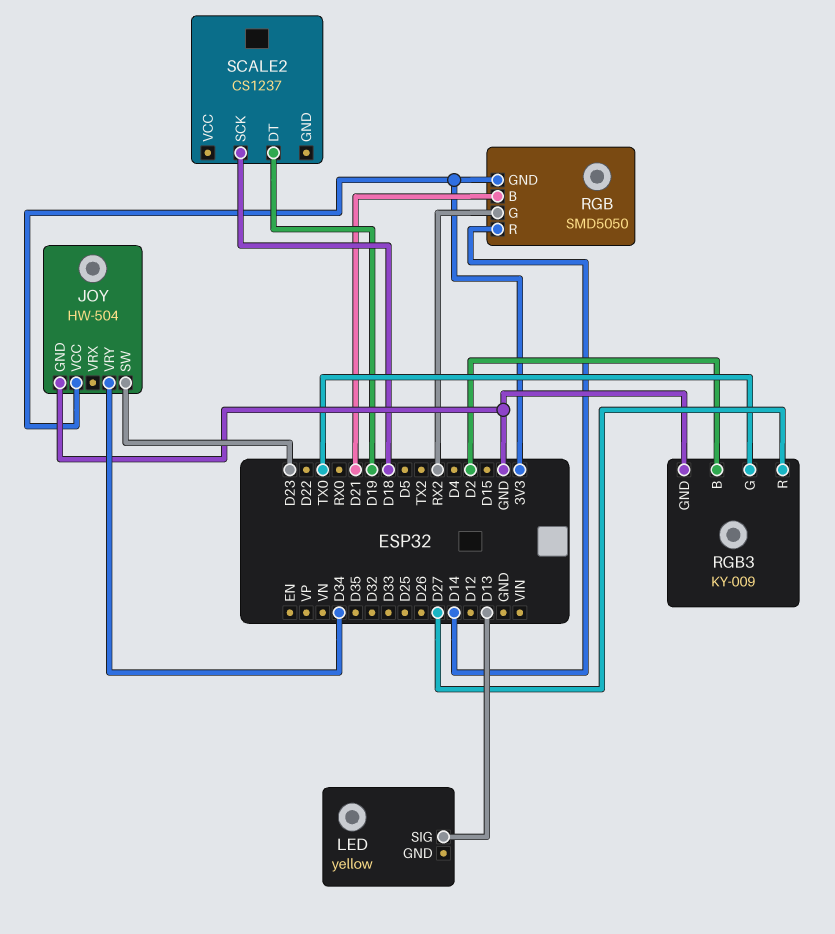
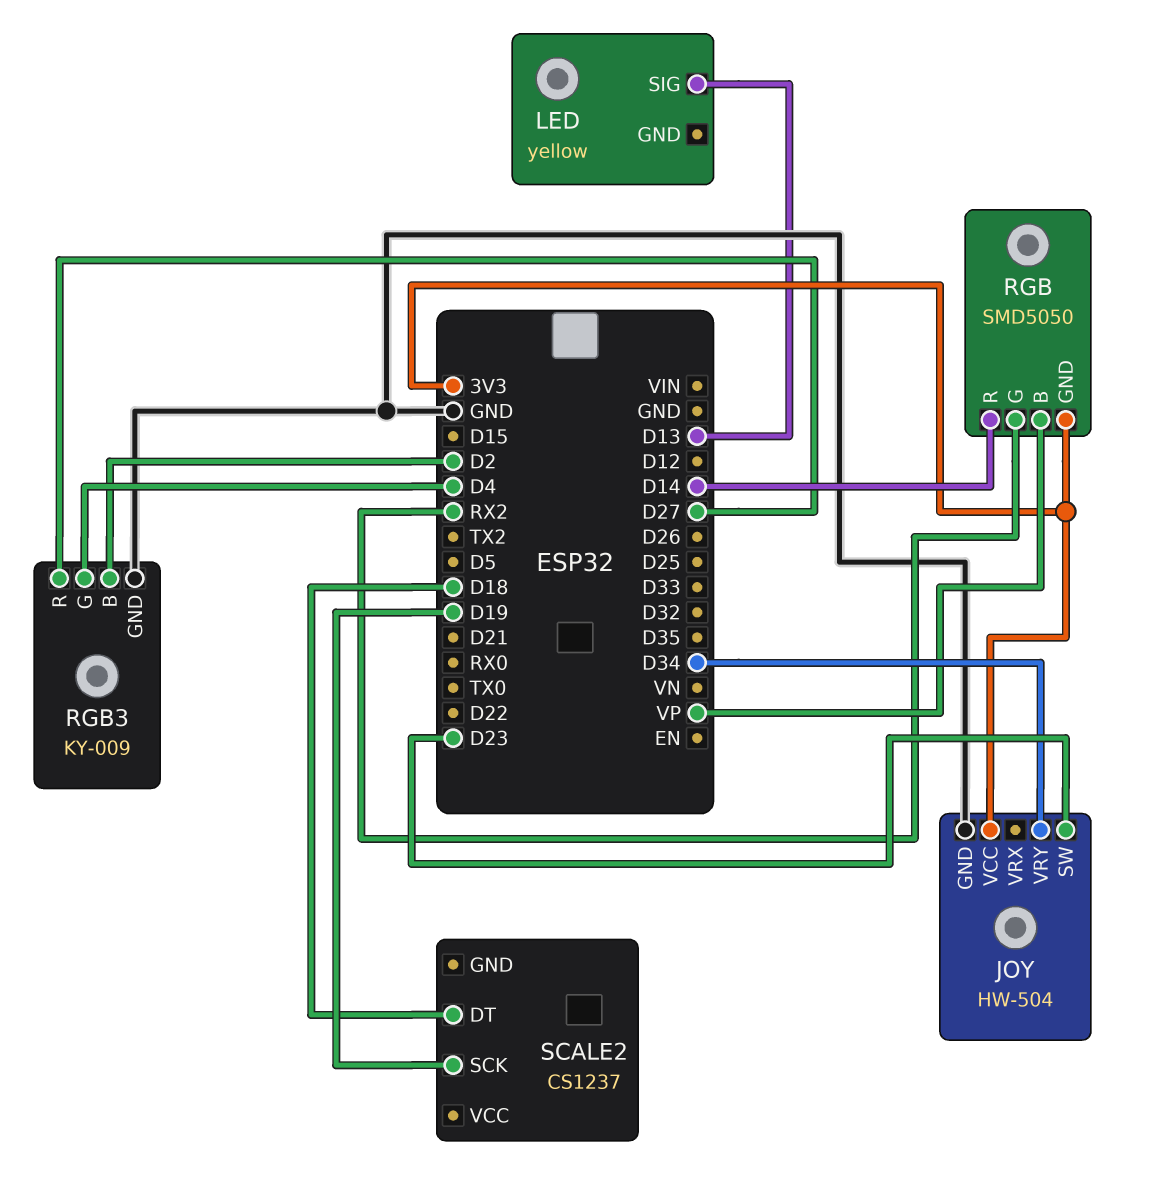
RGB pin B: D21 -> VP
RGB3 pin G: TX0 -> D4
SCALE2 pin DT: D19 -> D18
SCALE2 pin SCK: D18 -> D19

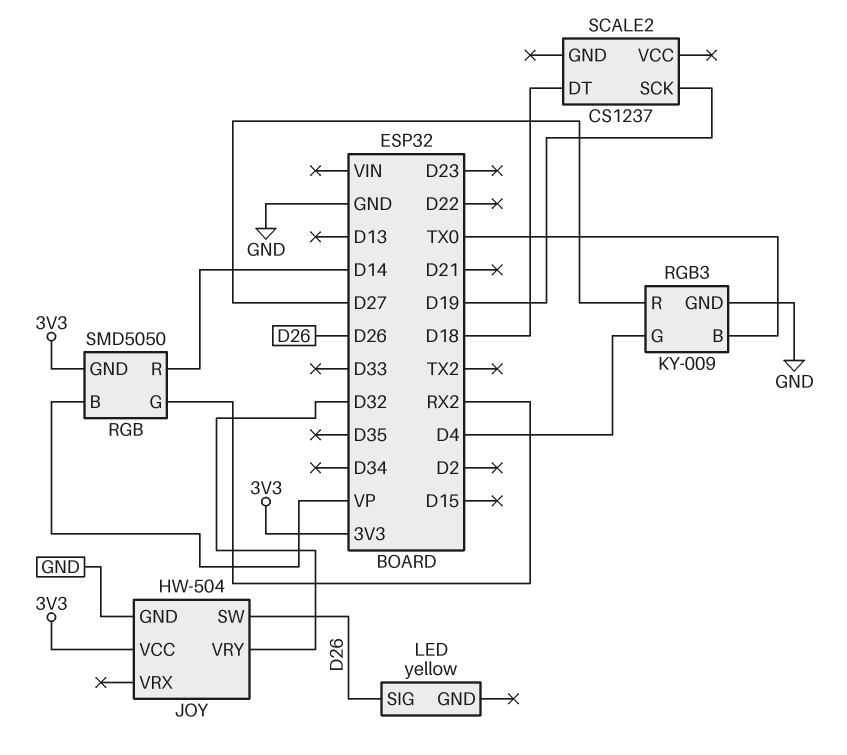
JOY pin SW: D23 -> D26
JOY pin VRY: D34 -> D32
LED pin SIG: D13 -> D26
RGB3 pin B: D2 -> TX0

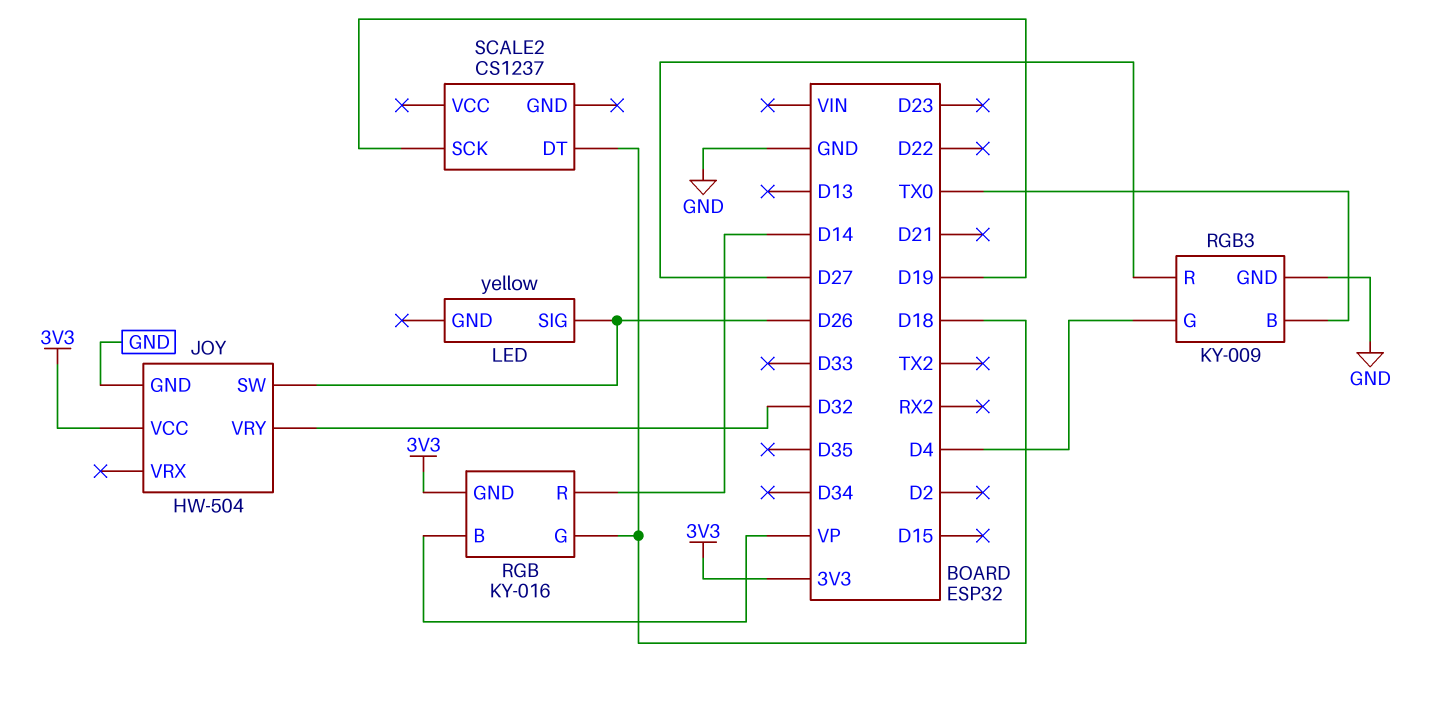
RGB: SMD5050 -> KY-016
RGB pin G: RX2 -> D18

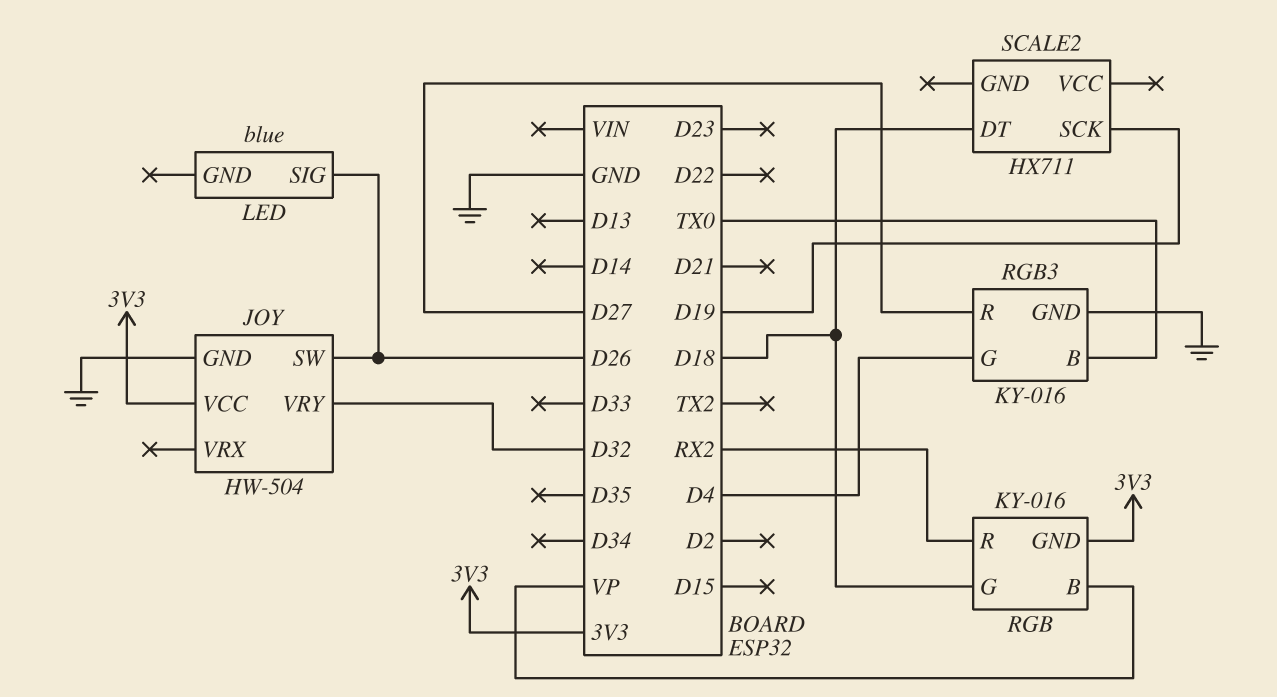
LED: yellow -> blue
RGB pin R: D14 -> RX2
RGB3: KY-009 -> KY-016
SCALE2: CS1237 -> HX711

